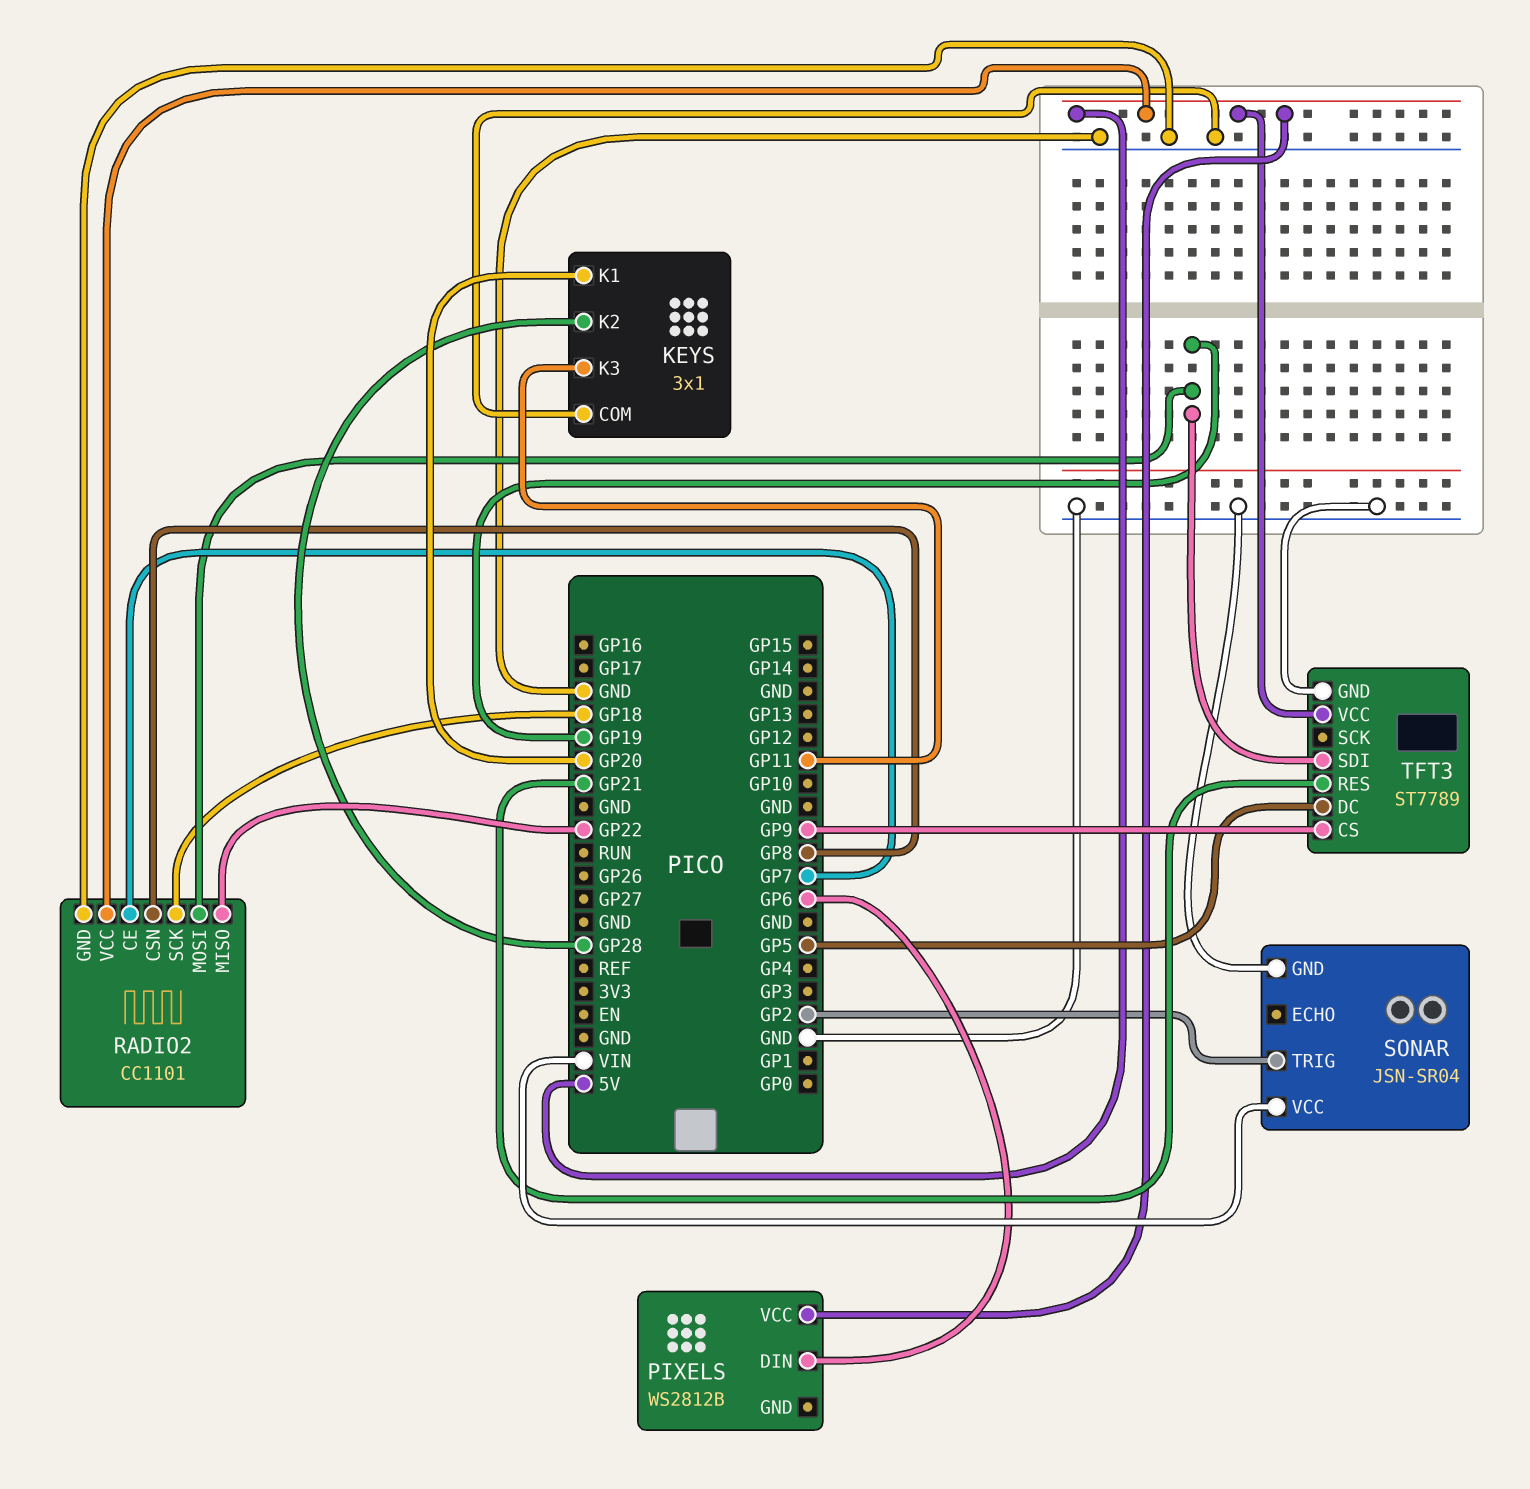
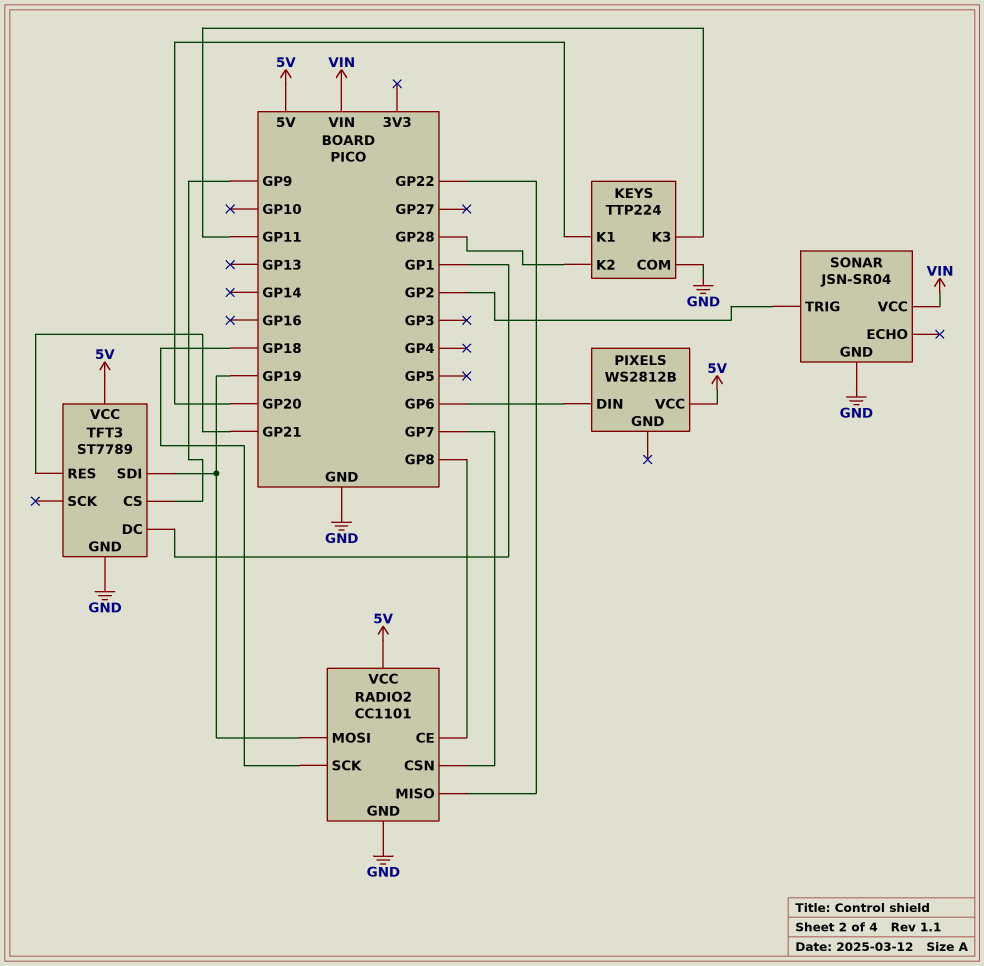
KEYS: 3x1 -> TTP224
RADIO2 pin CE: GP7 -> GP8
RADIO2 pin CSN: GP8 -> GP7
TFT3 pin DC: GP5 -> GP1

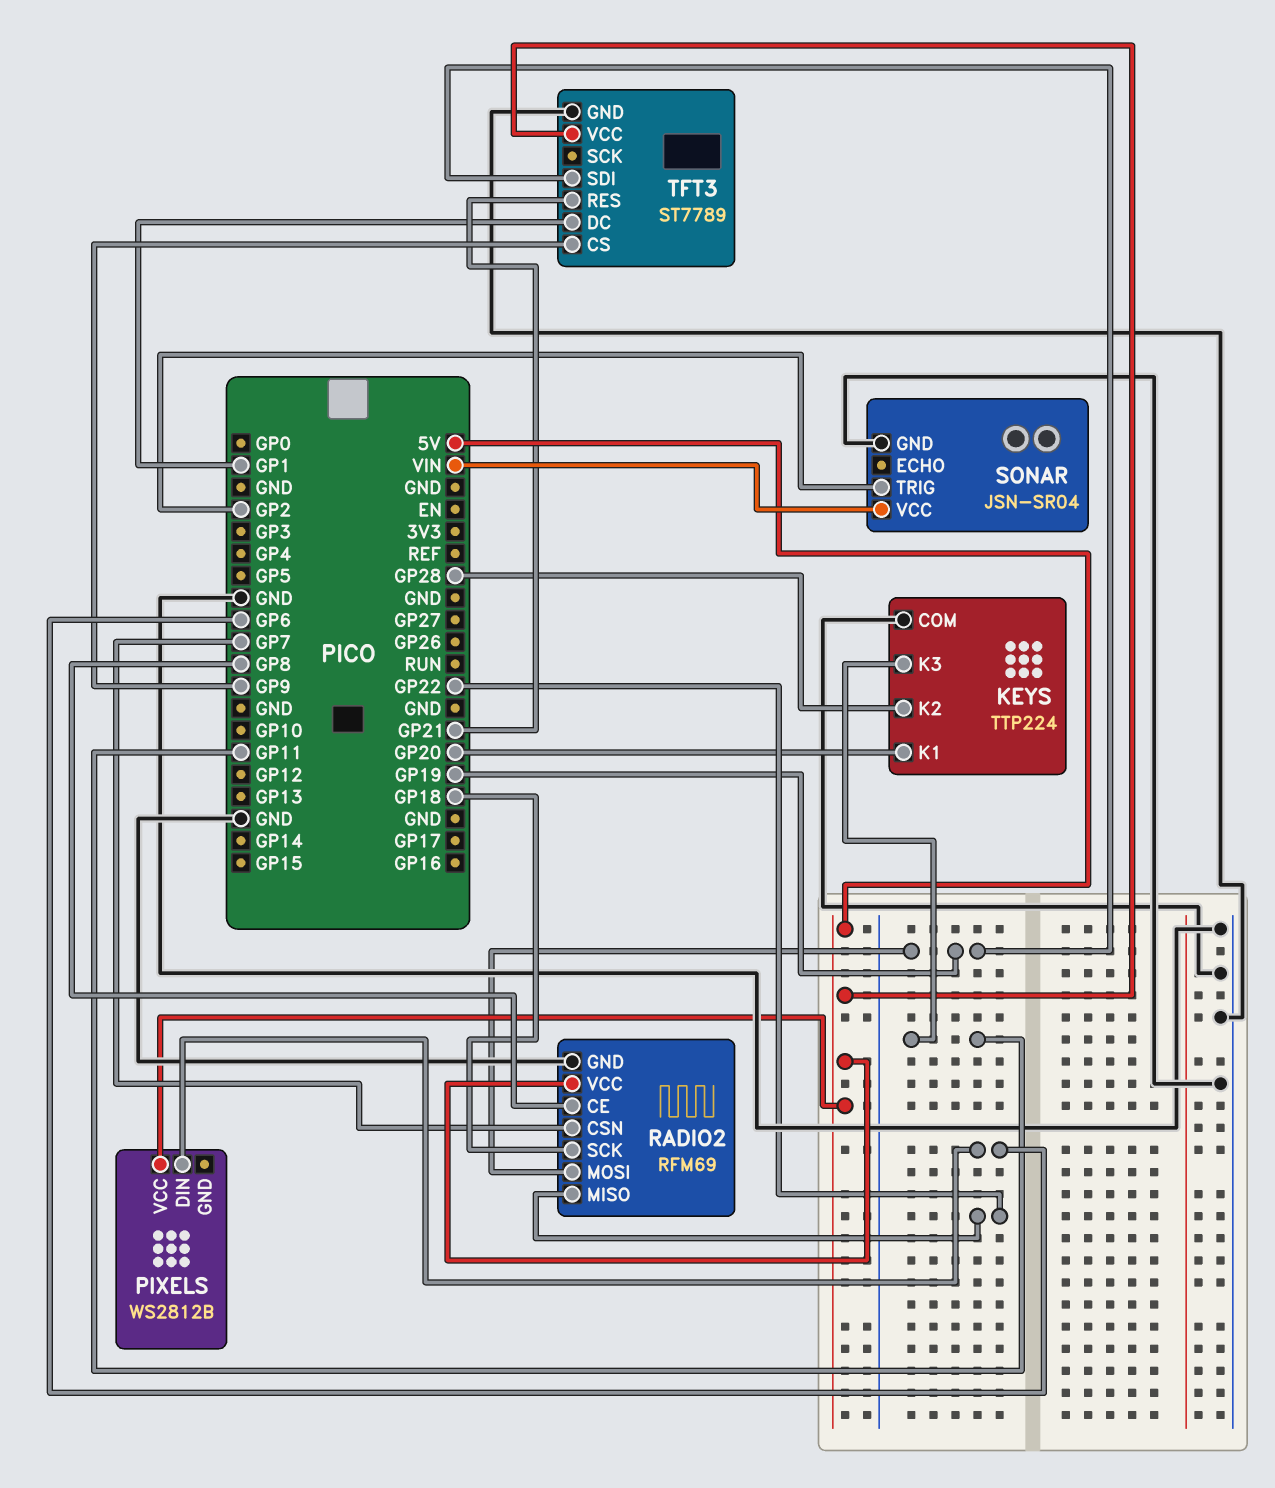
RADIO2: CC1101 -> RFM69

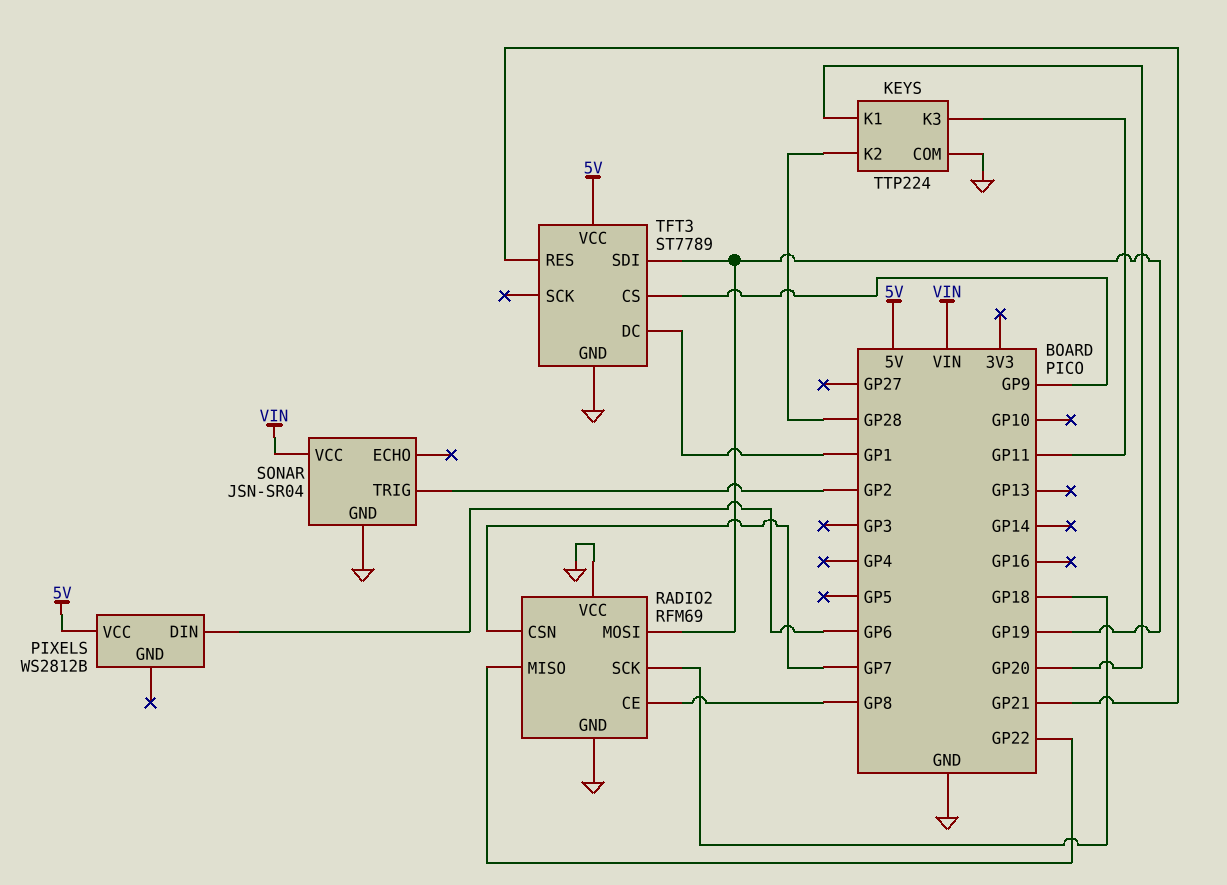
RADIO2 pin VCC: 5V -> GND

